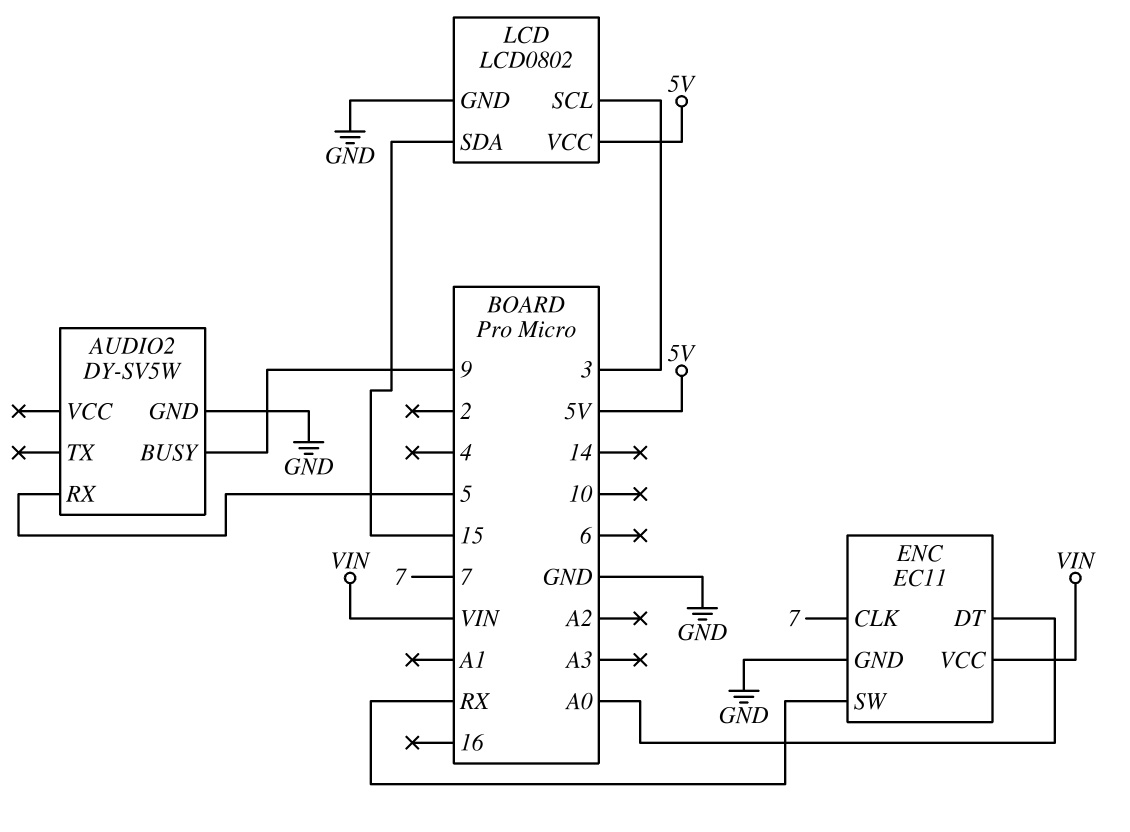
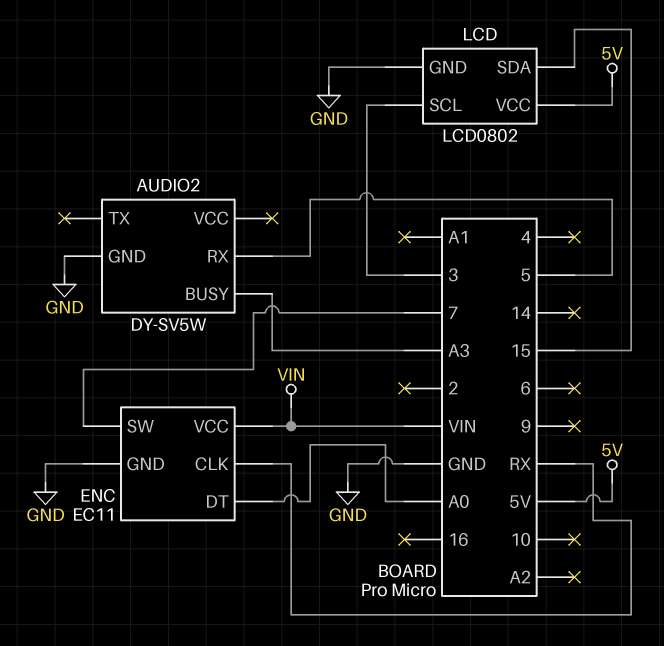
AUDIO2 pin BUSY: 9 -> A3
ENC pin CLK: 7 -> RX
ENC pin SW: RX -> 7

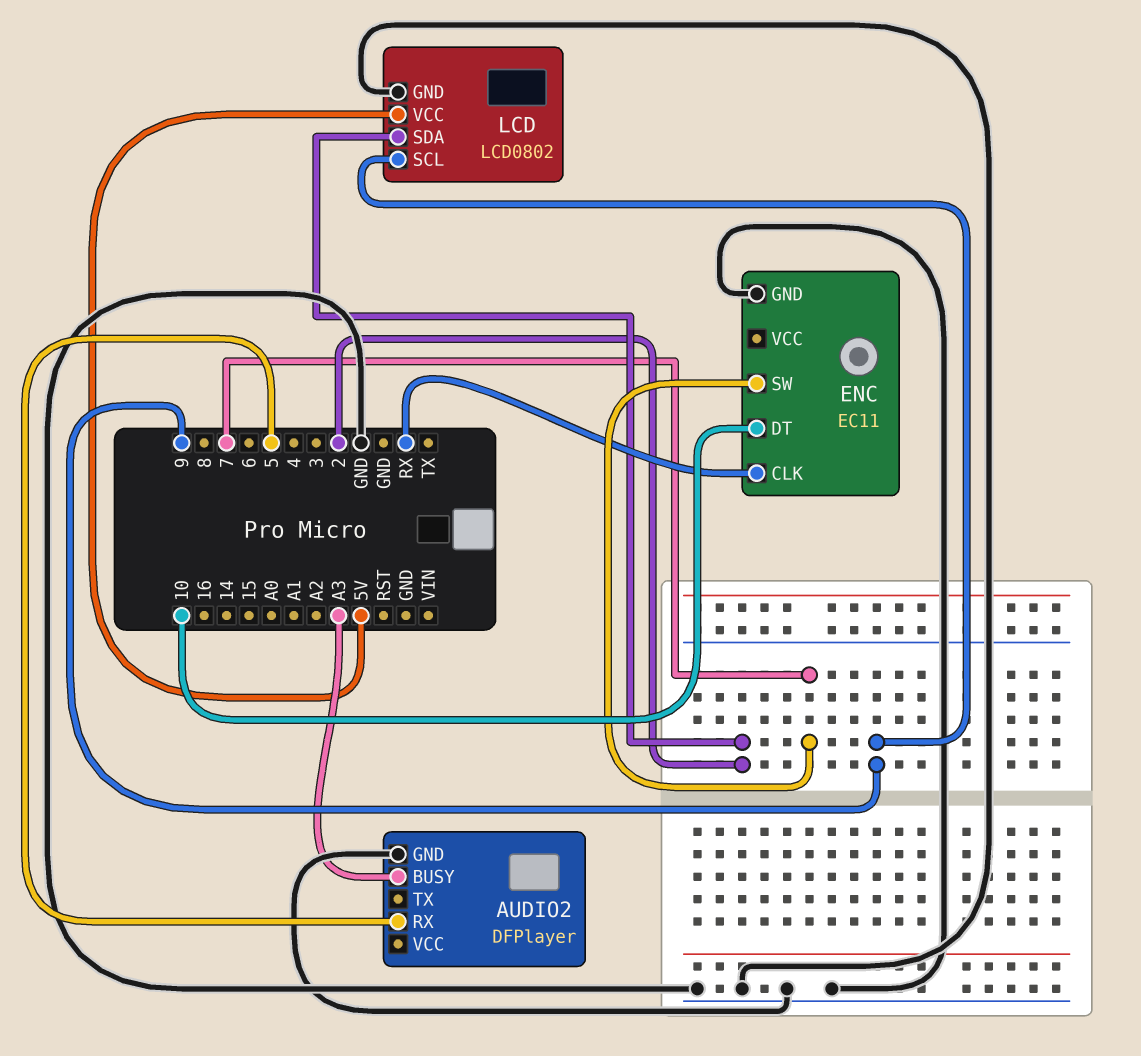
AUDIO2: DY-SV5W -> DFPlayer
ENC pin DT: A0 -> 10
ENC pin VCC: VIN -> none
LCD pin SCL: 3 -> 9
LCD pin SDA: 15 -> 2

